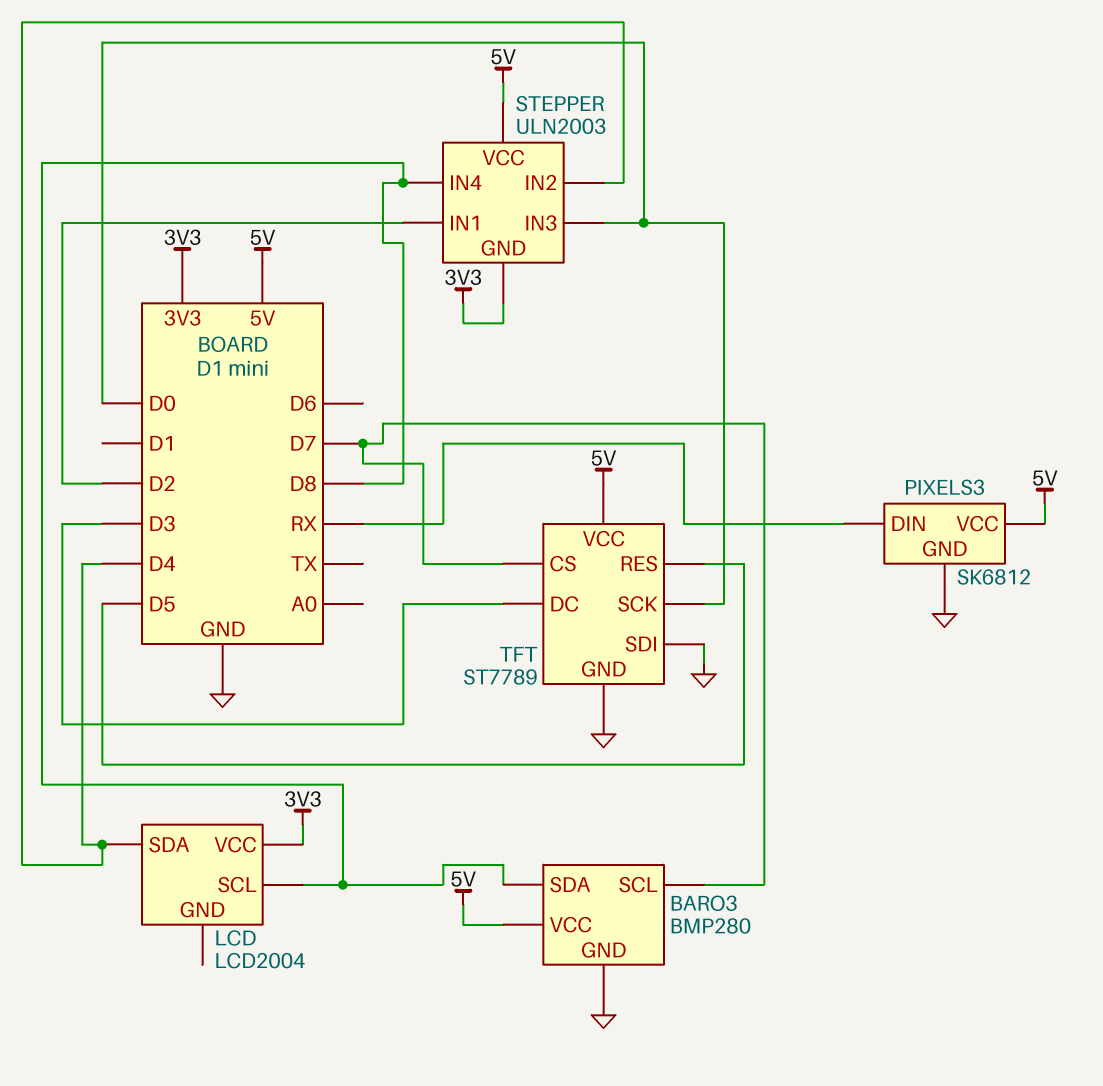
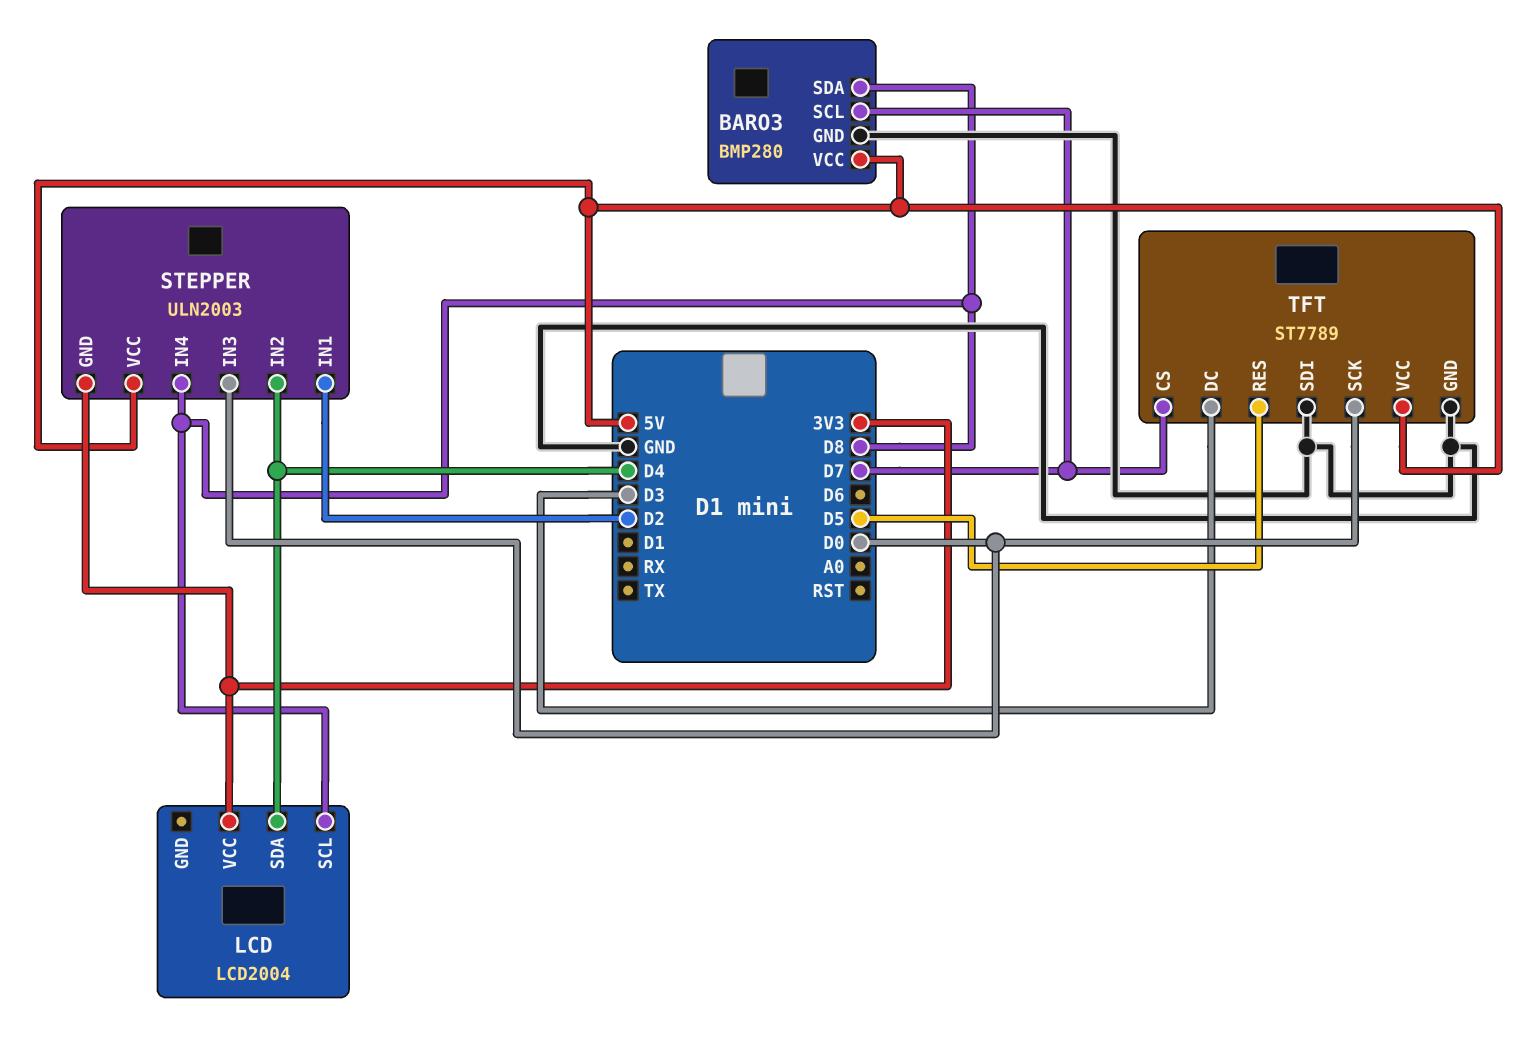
PIXELS3: SK6812 -> none
PIXELS3 pin DIN: RX -> none
PIXELS3 pin GND: GND -> none
PIXELS3 pin VCC: 5V -> none

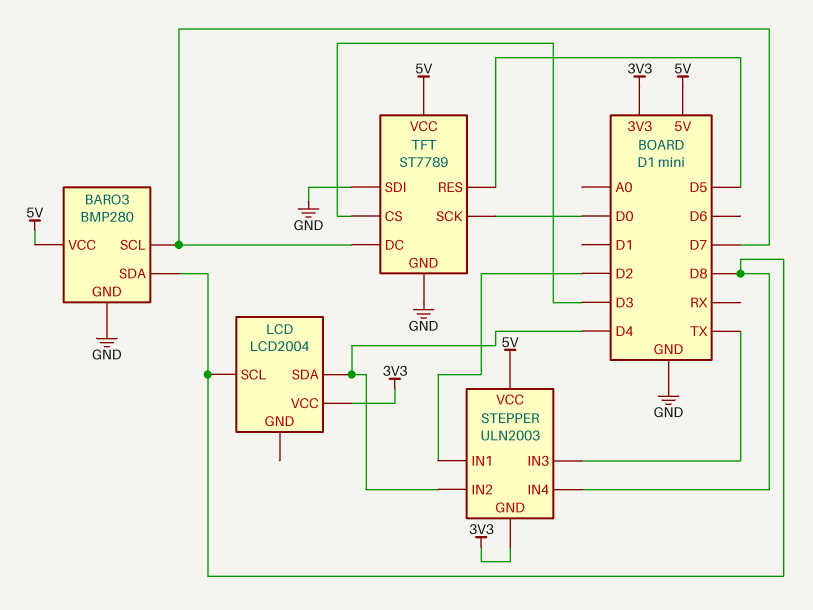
STEPPER pin IN3: D0 -> TX
TFT pin CS: D7 -> D3
TFT pin DC: D3 -> D7

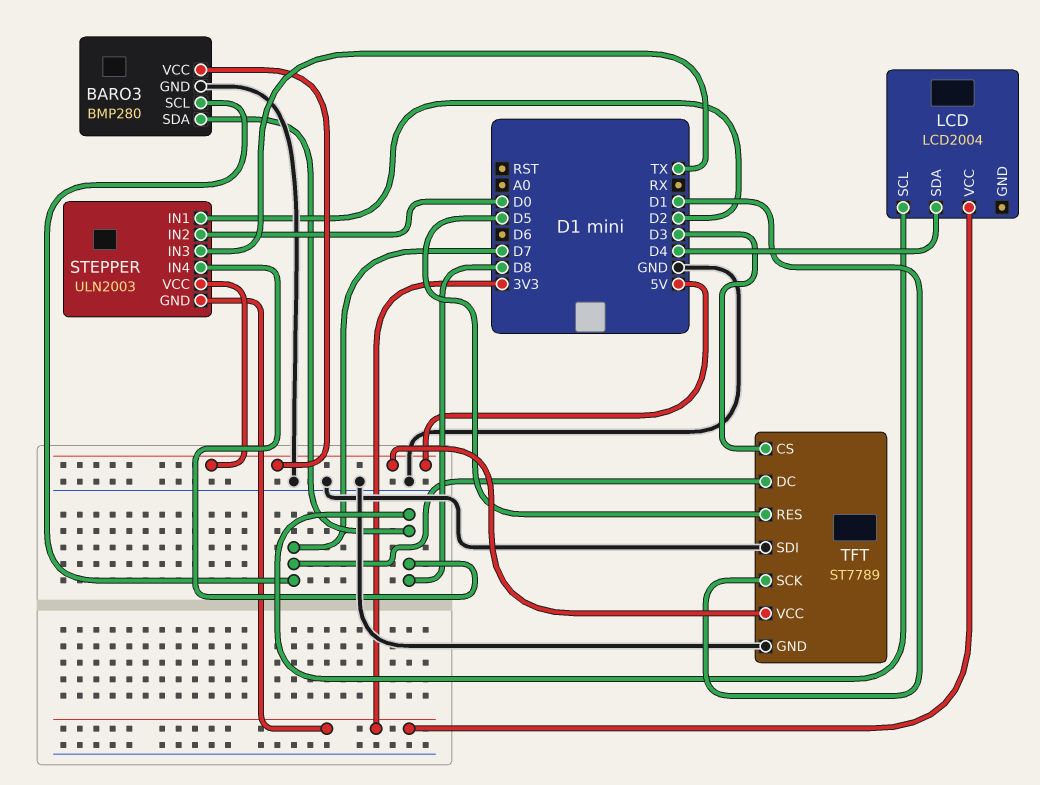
STEPPER pin IN2: D4 -> D0
TFT pin SCK: D0 -> D1

